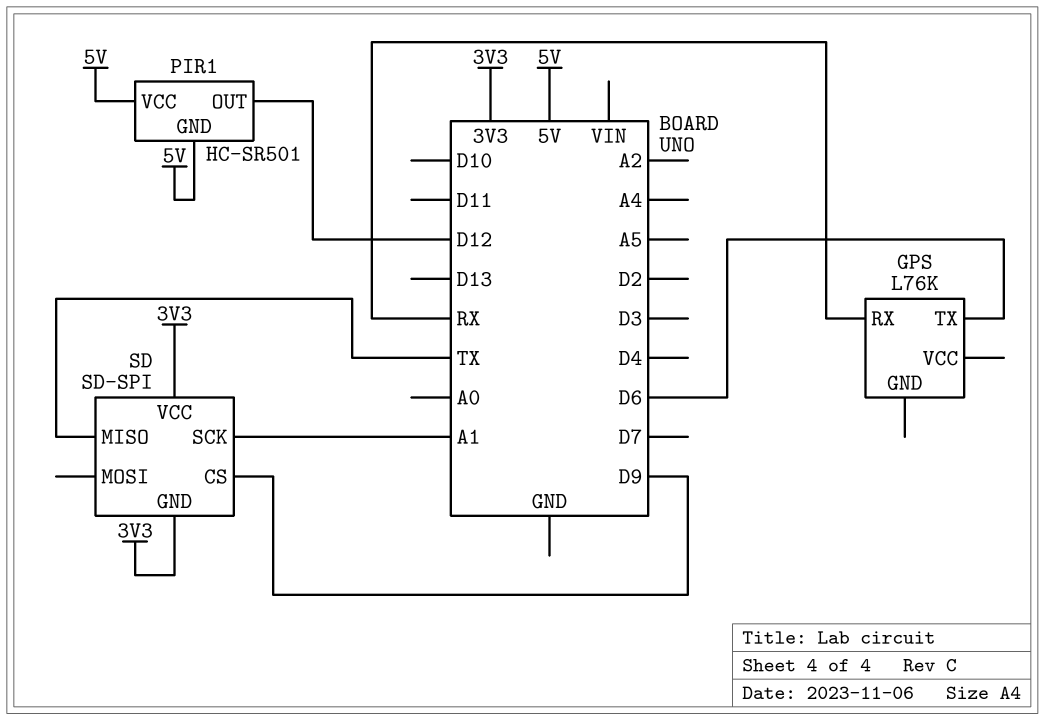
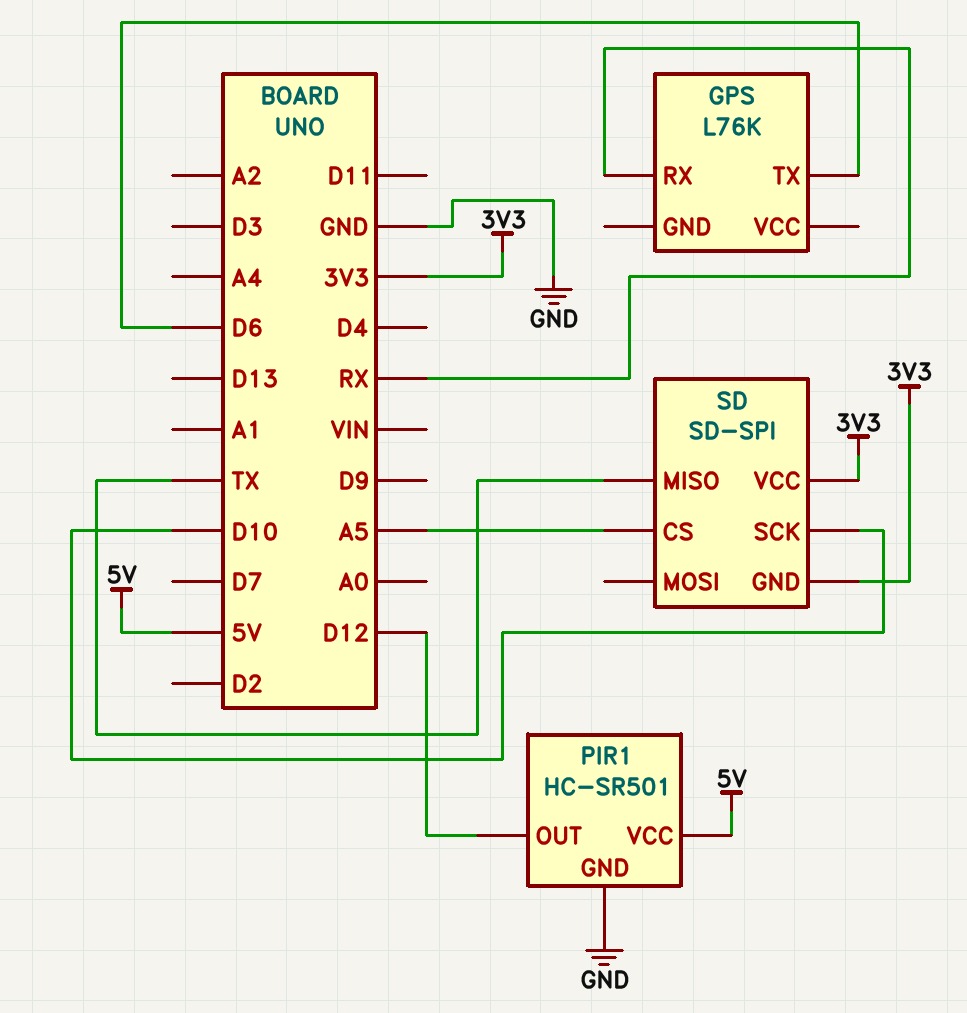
PIR1 pin GND: 5V -> GND
SD pin CS: D9 -> A5
SD pin SCK: A1 -> D10

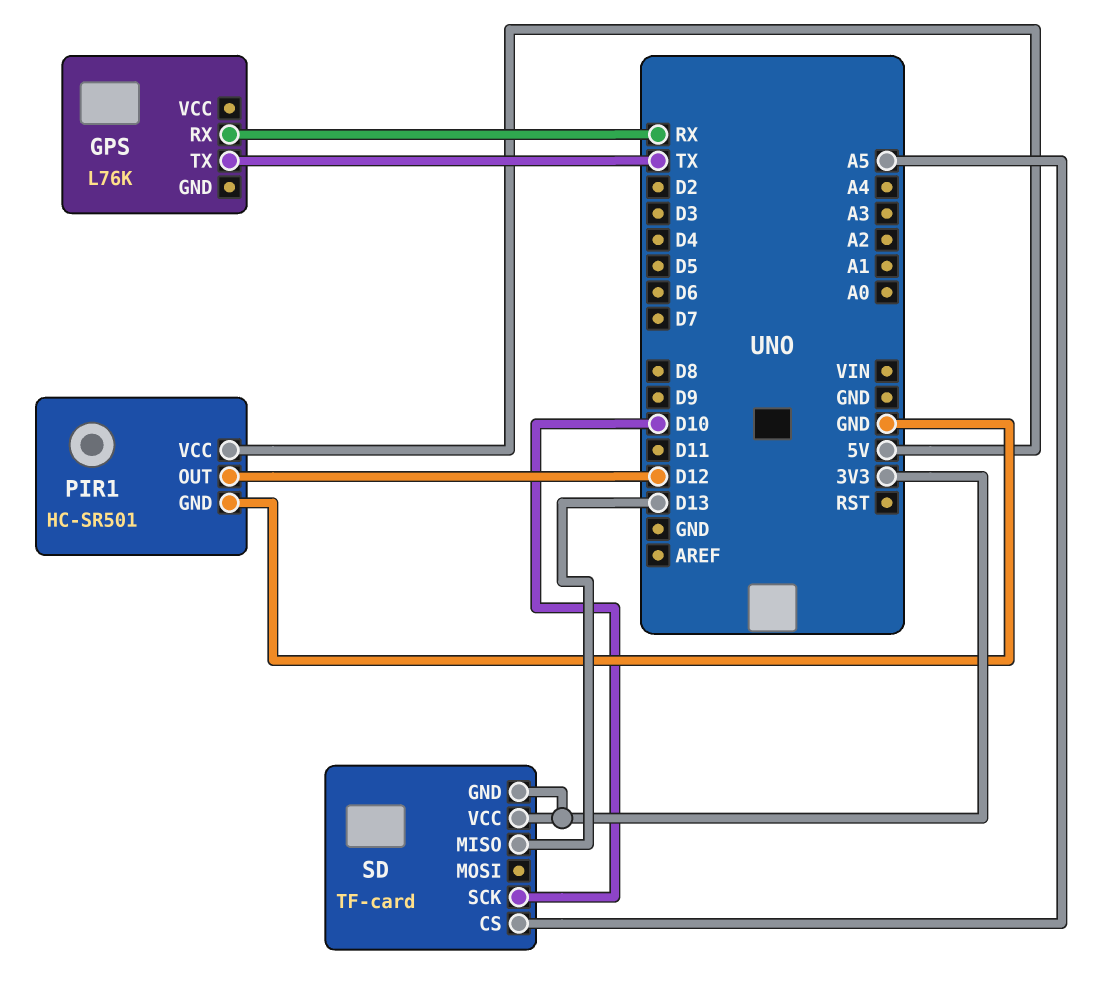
GPS pin TX: D6 -> TX
SD: SD-SPI -> TF-card
SD pin MISO: TX -> D13

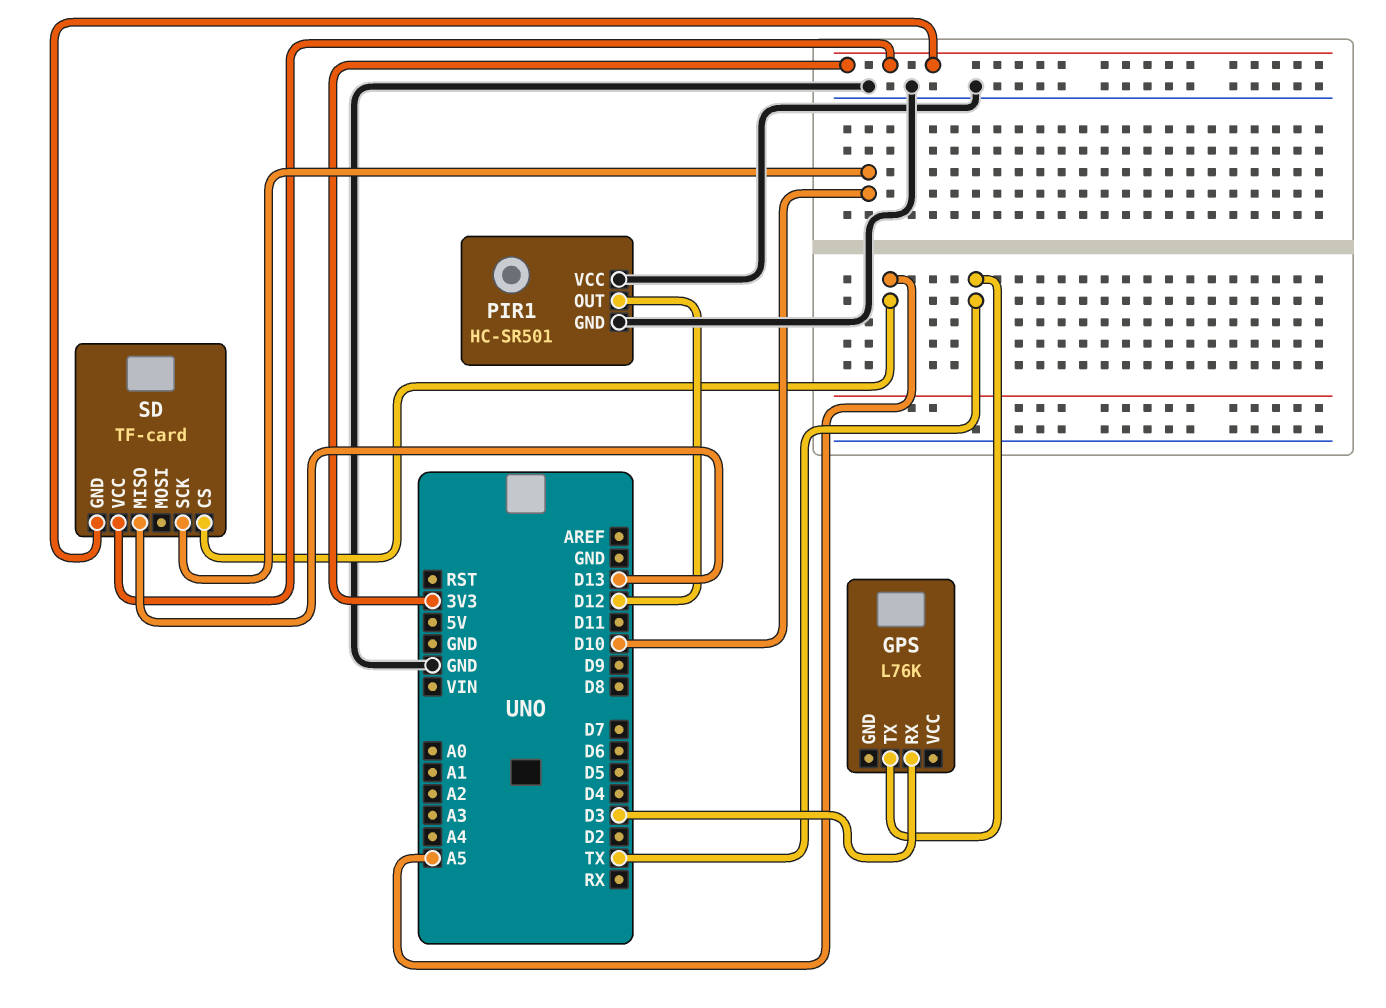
GPS pin RX: RX -> D3
PIR1 pin VCC: 5V -> GND

